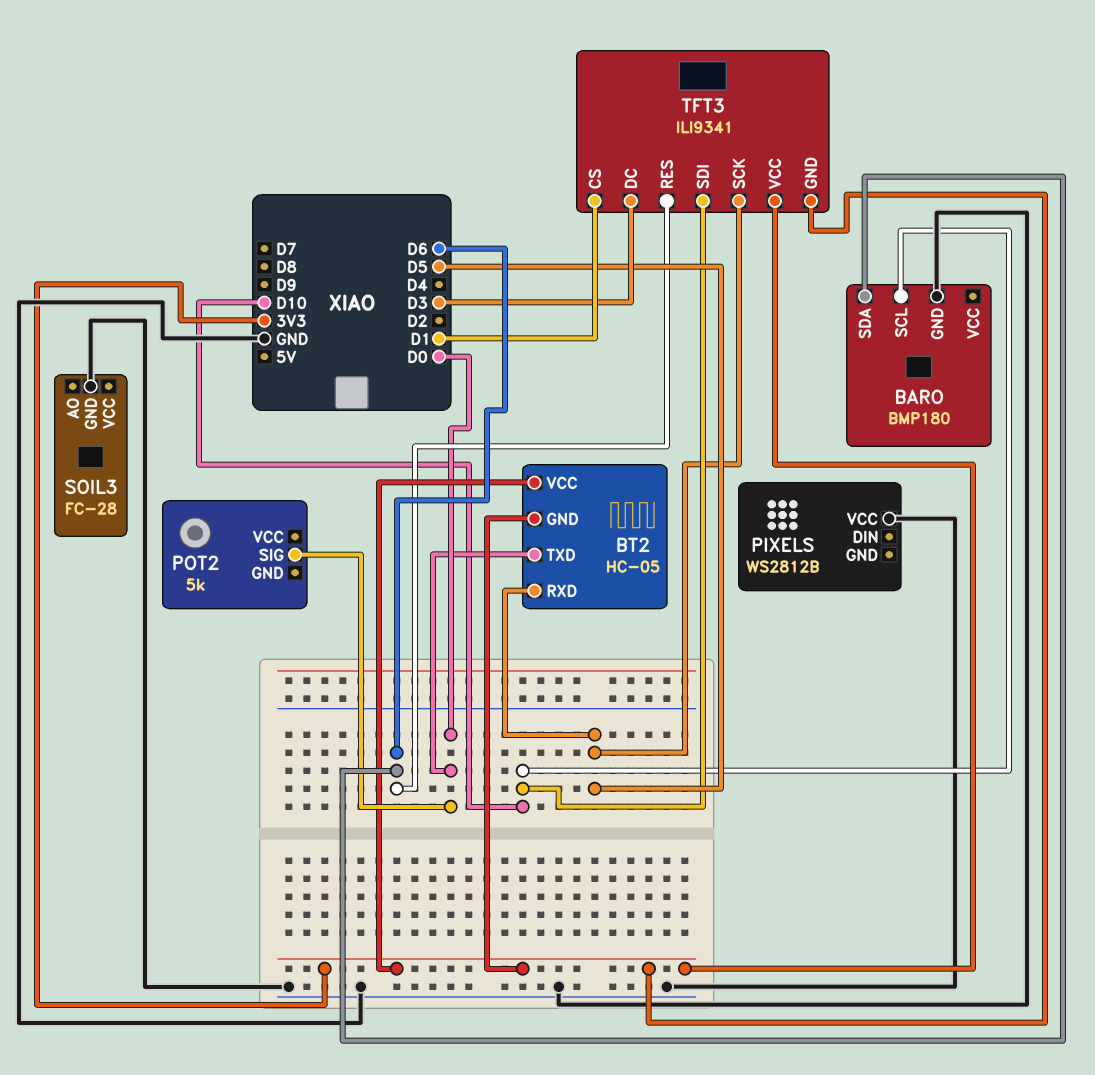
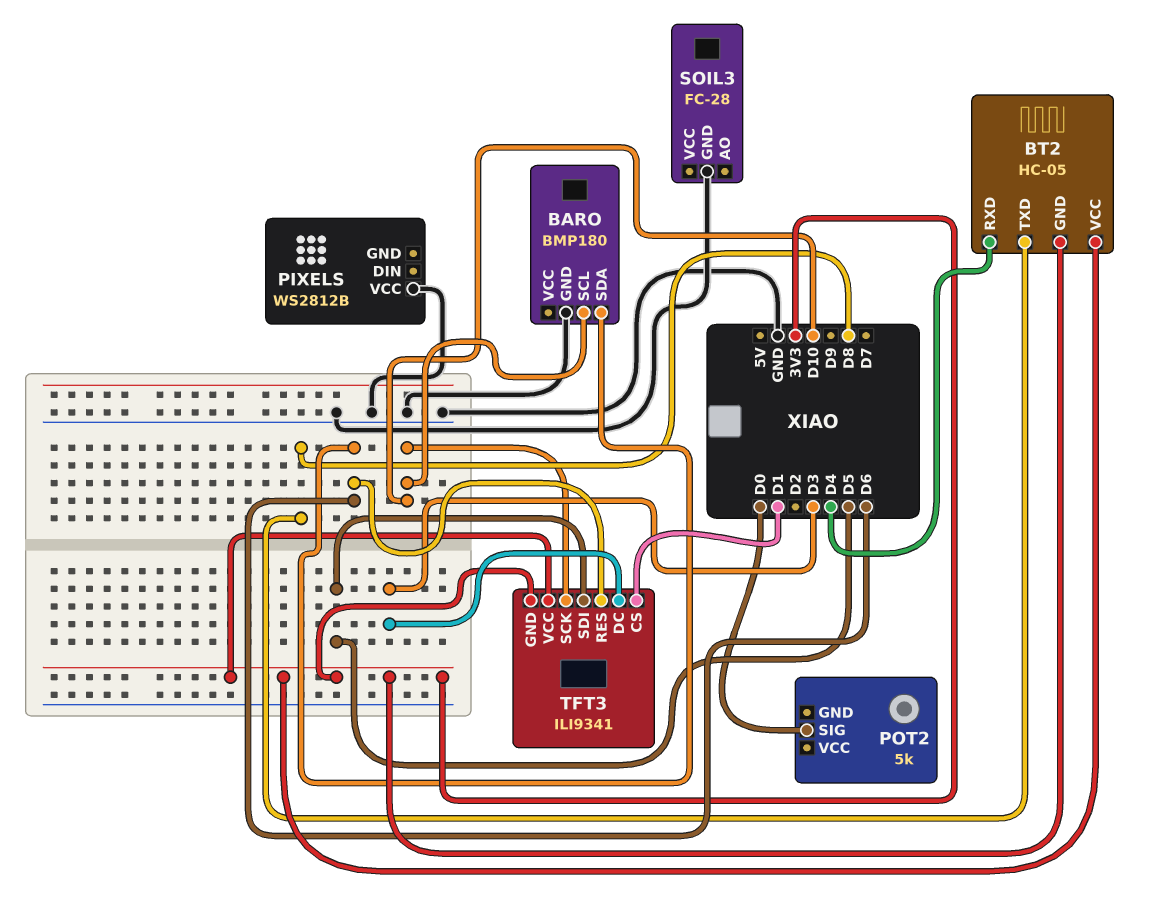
BT2 pin RXD: D5 -> D4
BT2 pin TXD: D0 -> D8
TFT3 pin SCK: D5 -> D10
TFT3 pin SDI: D10 -> D5

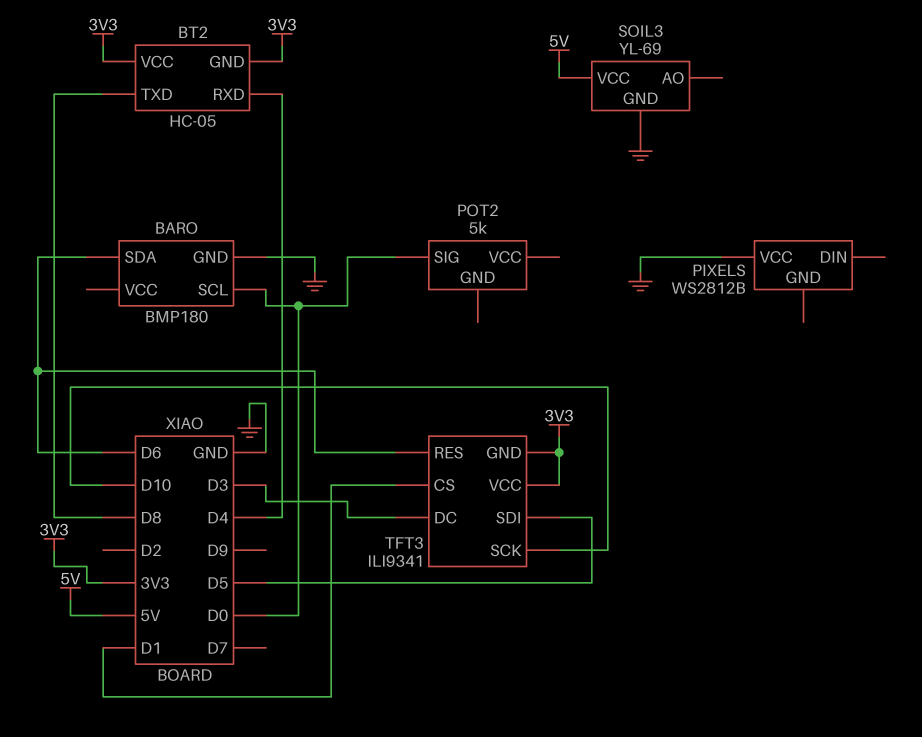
BARO pin SCL: D10 -> D0
SOIL3: FC-28 -> YL-69
SOIL3 pin VCC: none -> 5V

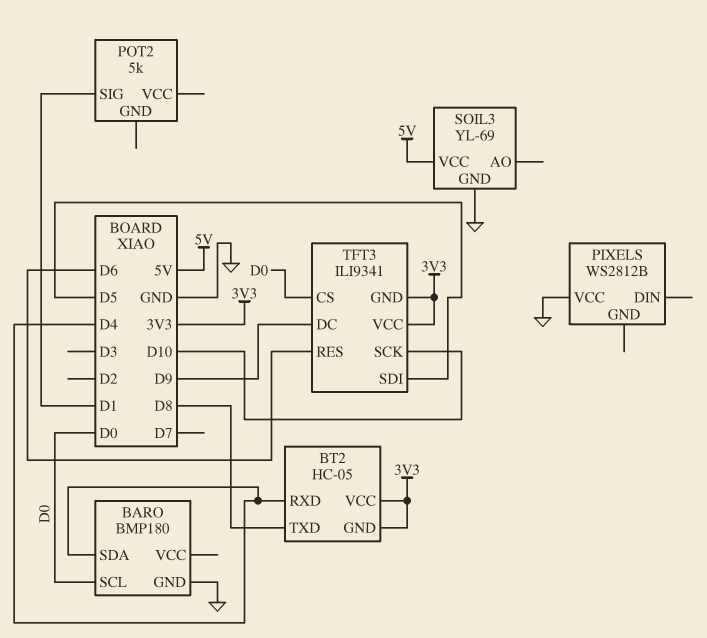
BARO pin SDA: D6 -> D4
POT2 pin SIG: D0 -> D1
TFT3 pin CS: D1 -> D0
TFT3 pin DC: D3 -> D9

